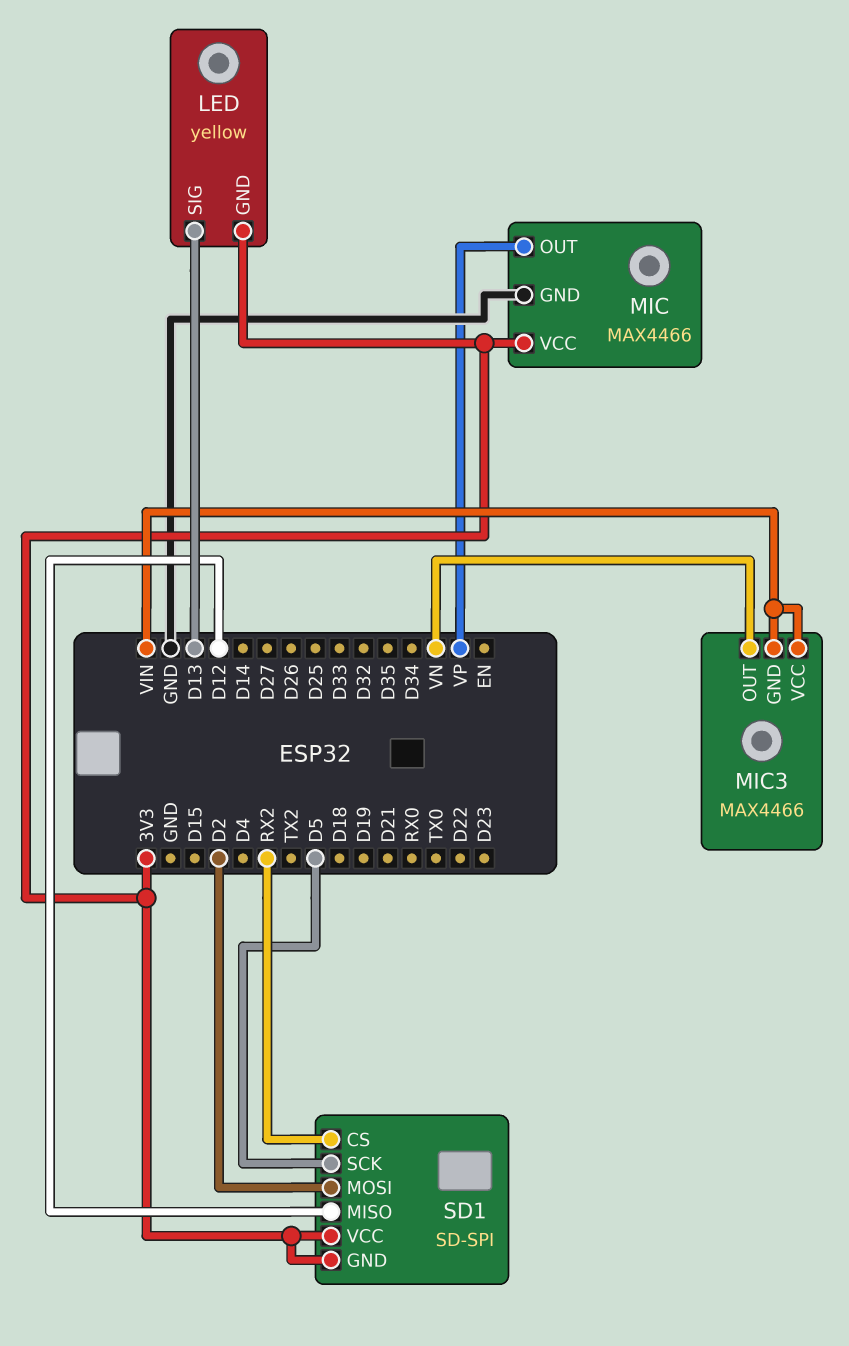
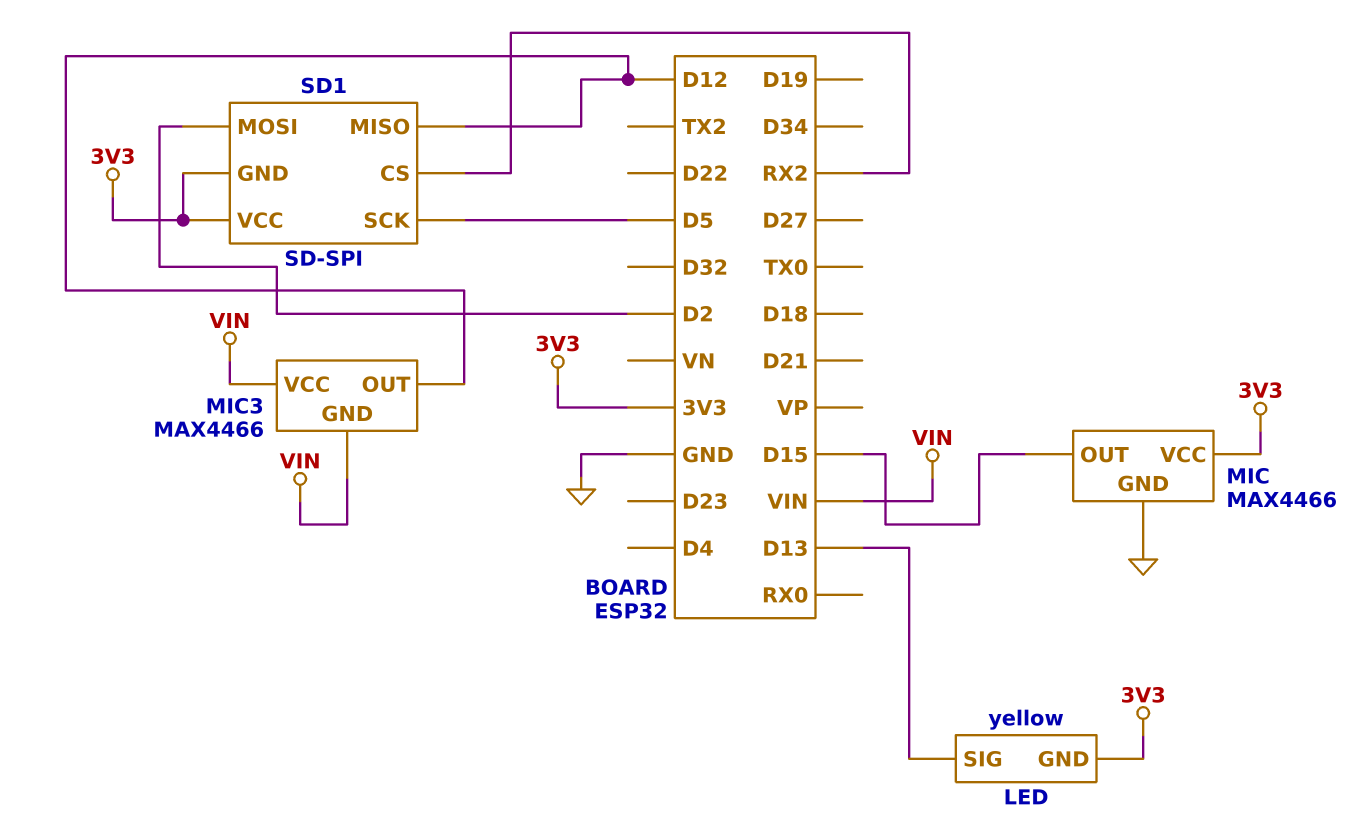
MIC pin OUT: VP -> D15
MIC3 pin OUT: VN -> D12

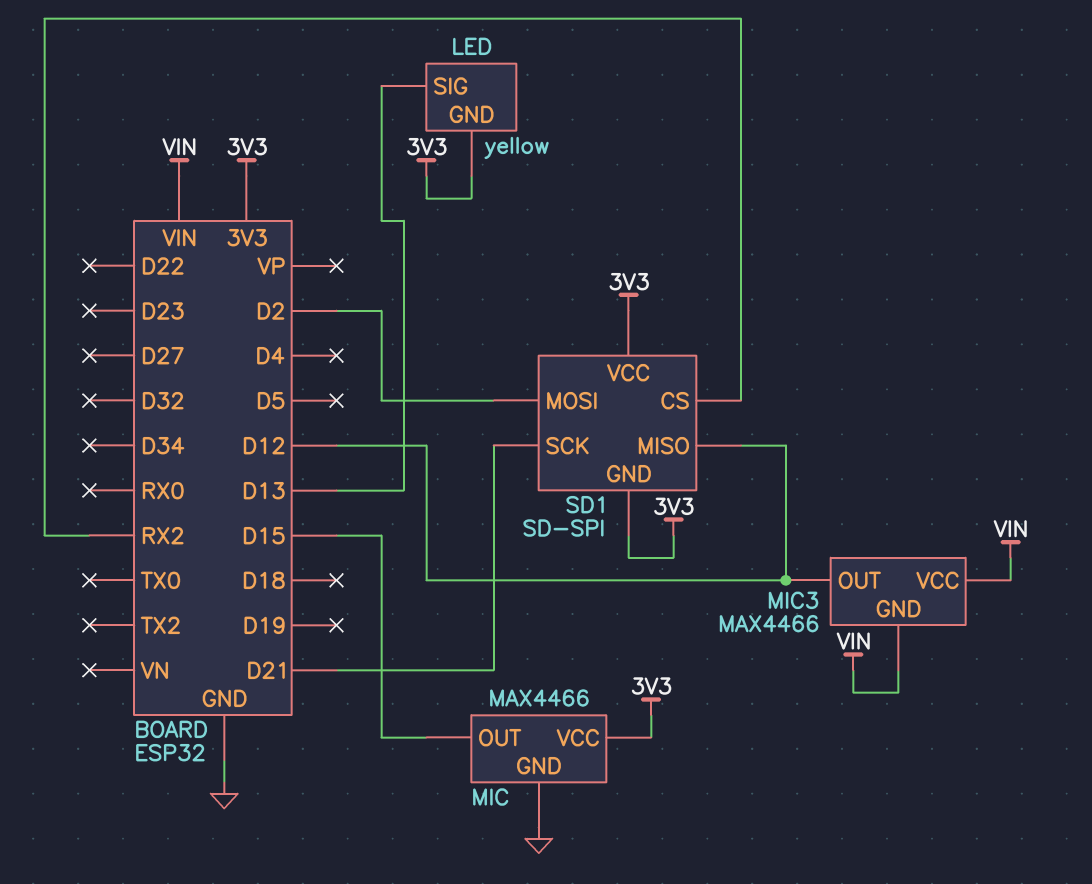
SD1 pin SCK: D5 -> D21

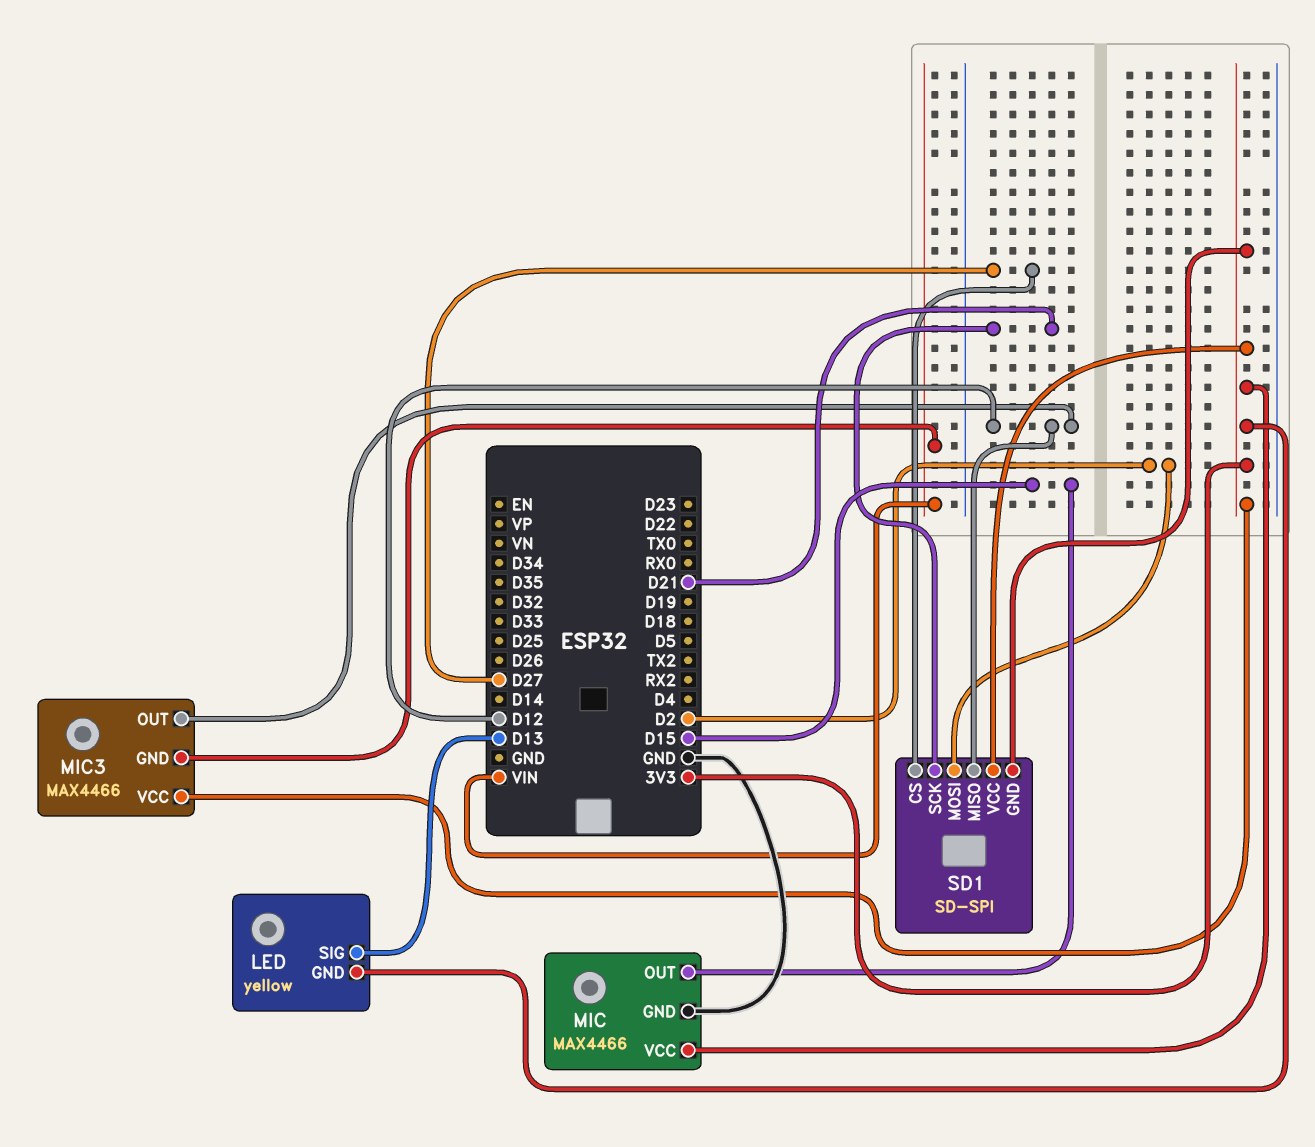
MIC3 pin VCC: VIN -> 3V3
SD1 pin CS: RX2 -> D27

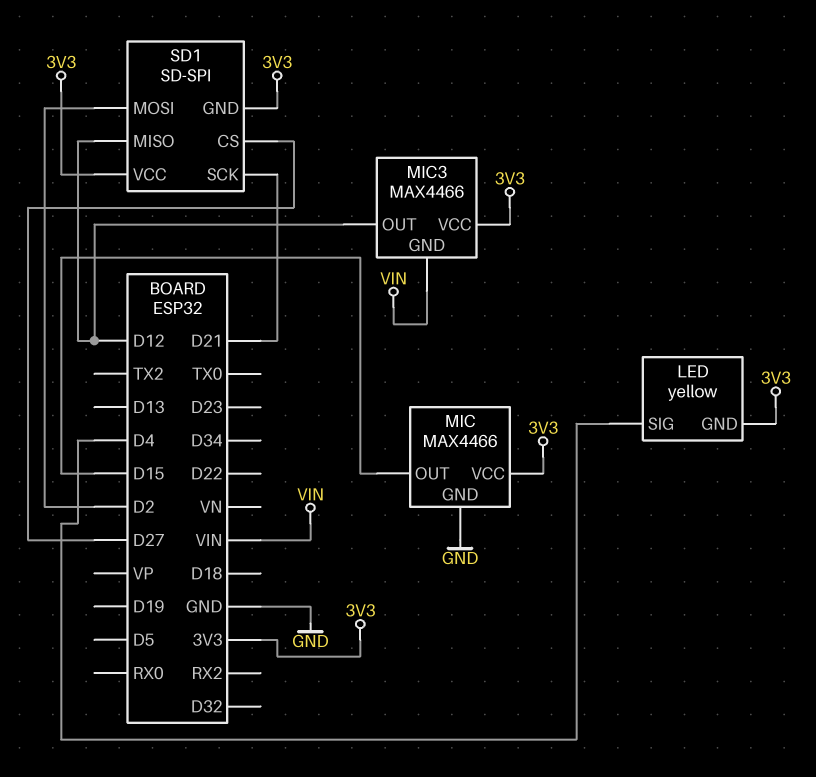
LED pin SIG: D13 -> D4

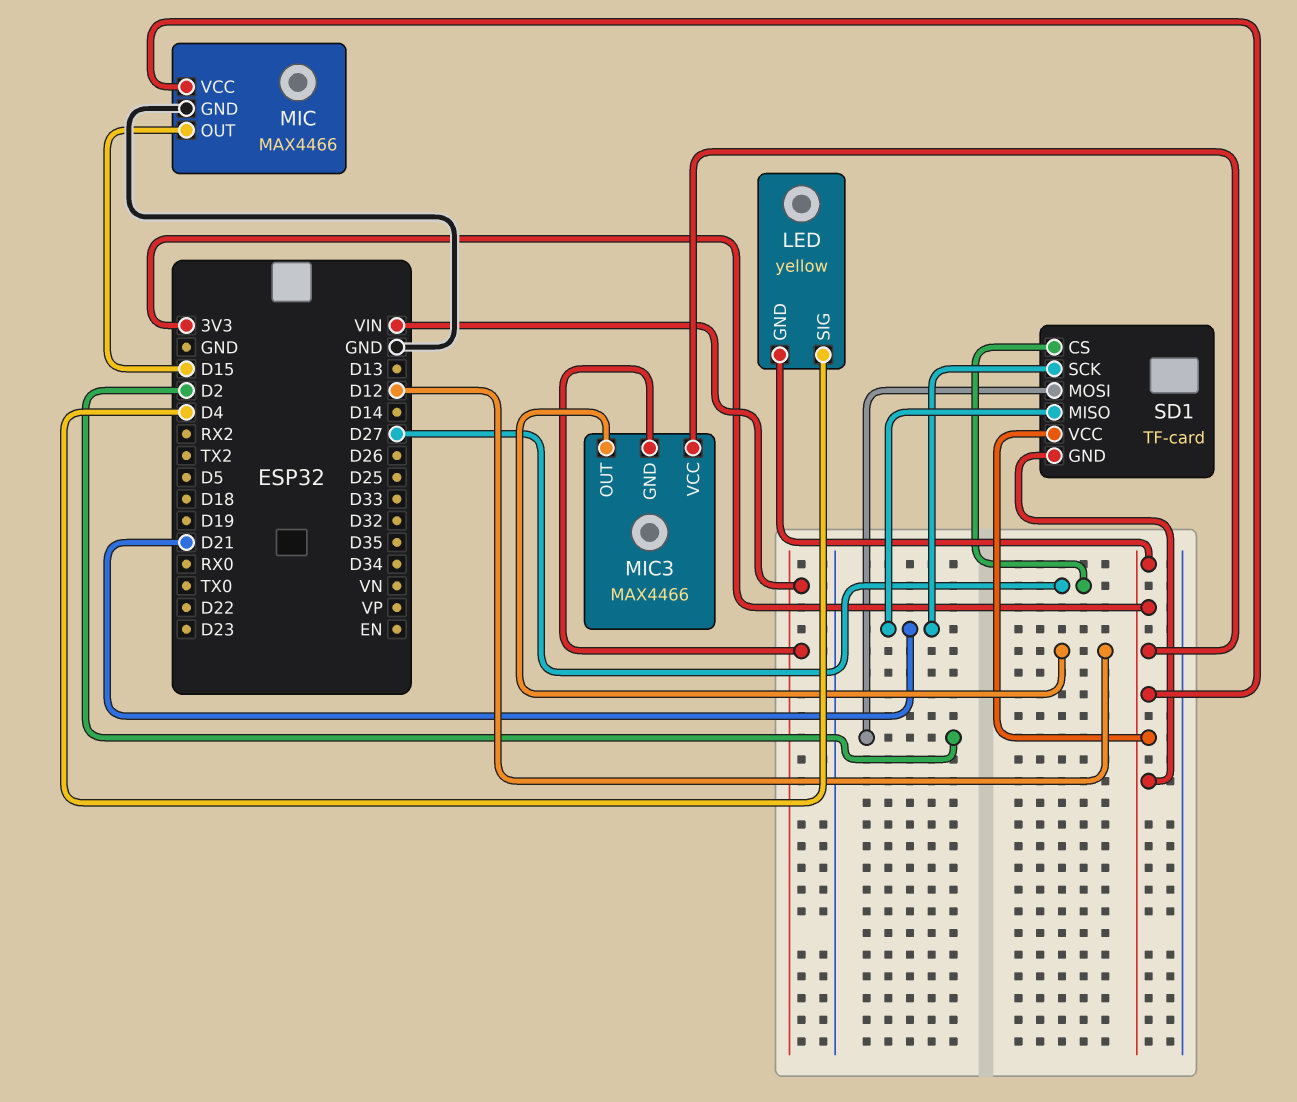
SD1: SD-SPI -> TF-card
SD1 pin MISO: D12 -> D21

